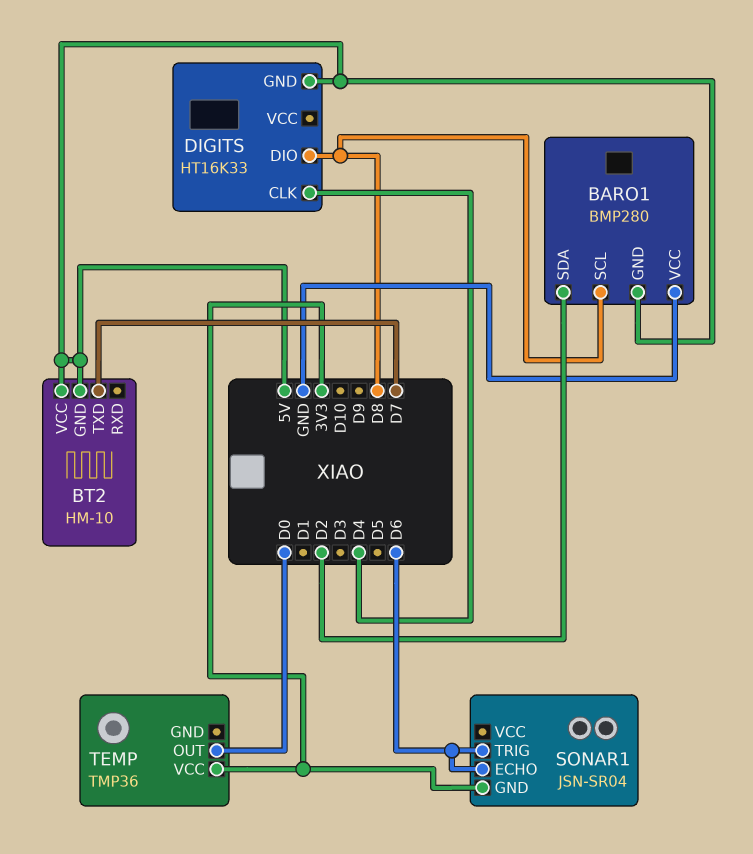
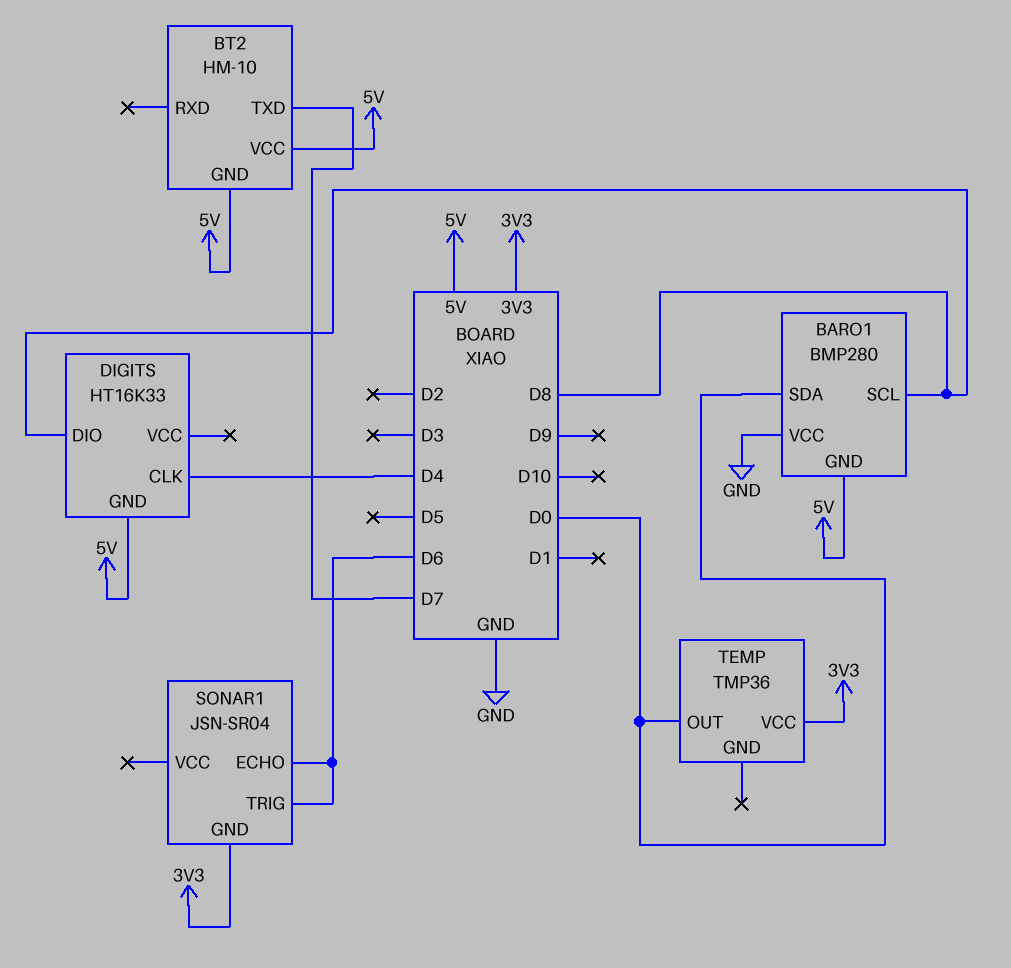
BARO1 pin SDA: D2 -> D0

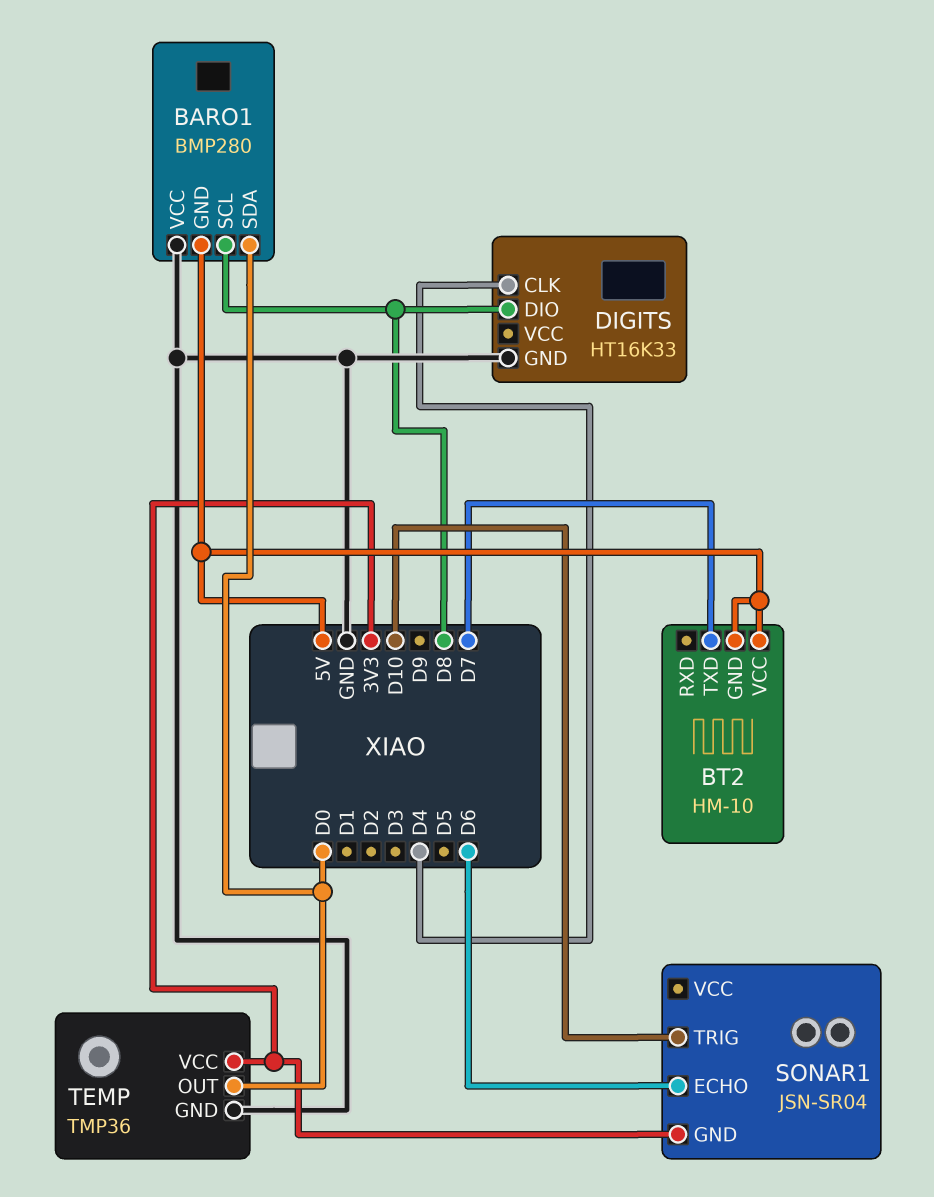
DIGITS pin GND: 5V -> GND
SONAR1 pin TRIG: D6 -> D10
TEMP pin GND: none -> GND

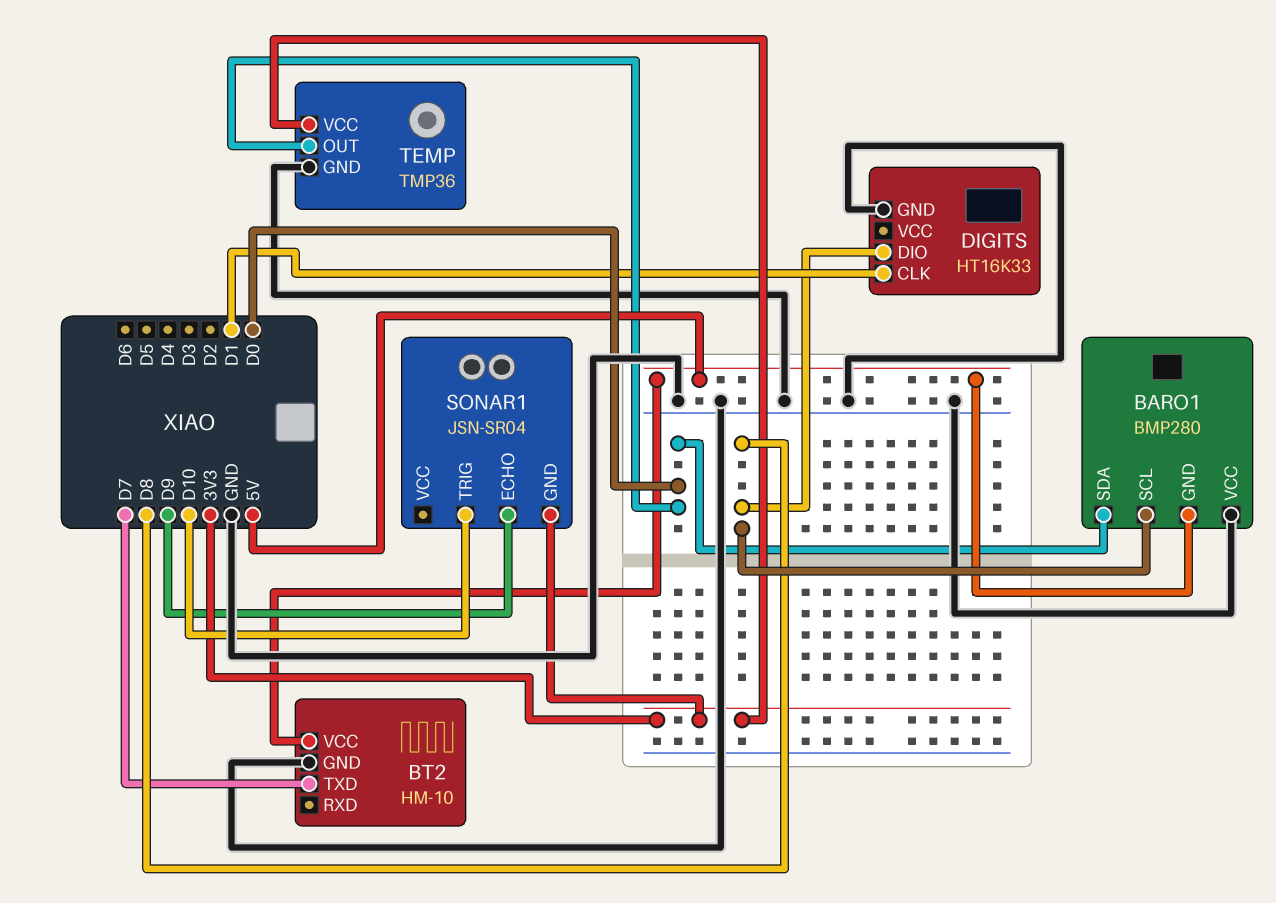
BT2 pin GND: 5V -> GND
DIGITS pin CLK: D4 -> D1
SONAR1 pin ECHO: D6 -> D9

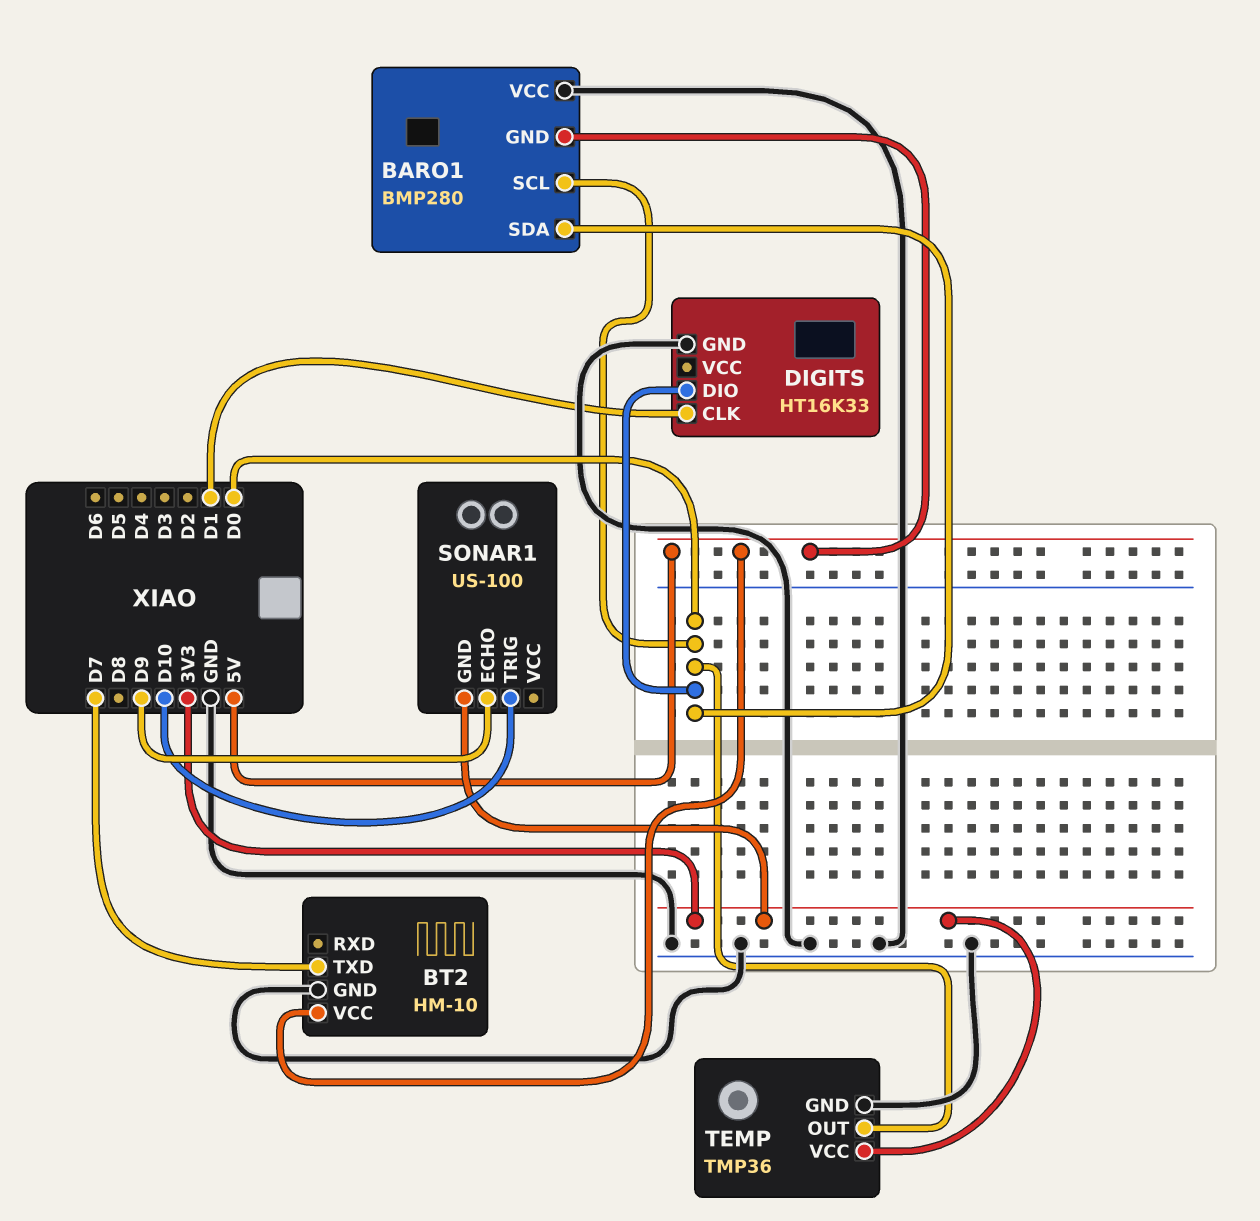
BARO1 pin SCL: D8 -> D0
DIGITS pin DIO: D8 -> D0
SONAR1: JSN-SR04 -> US-100

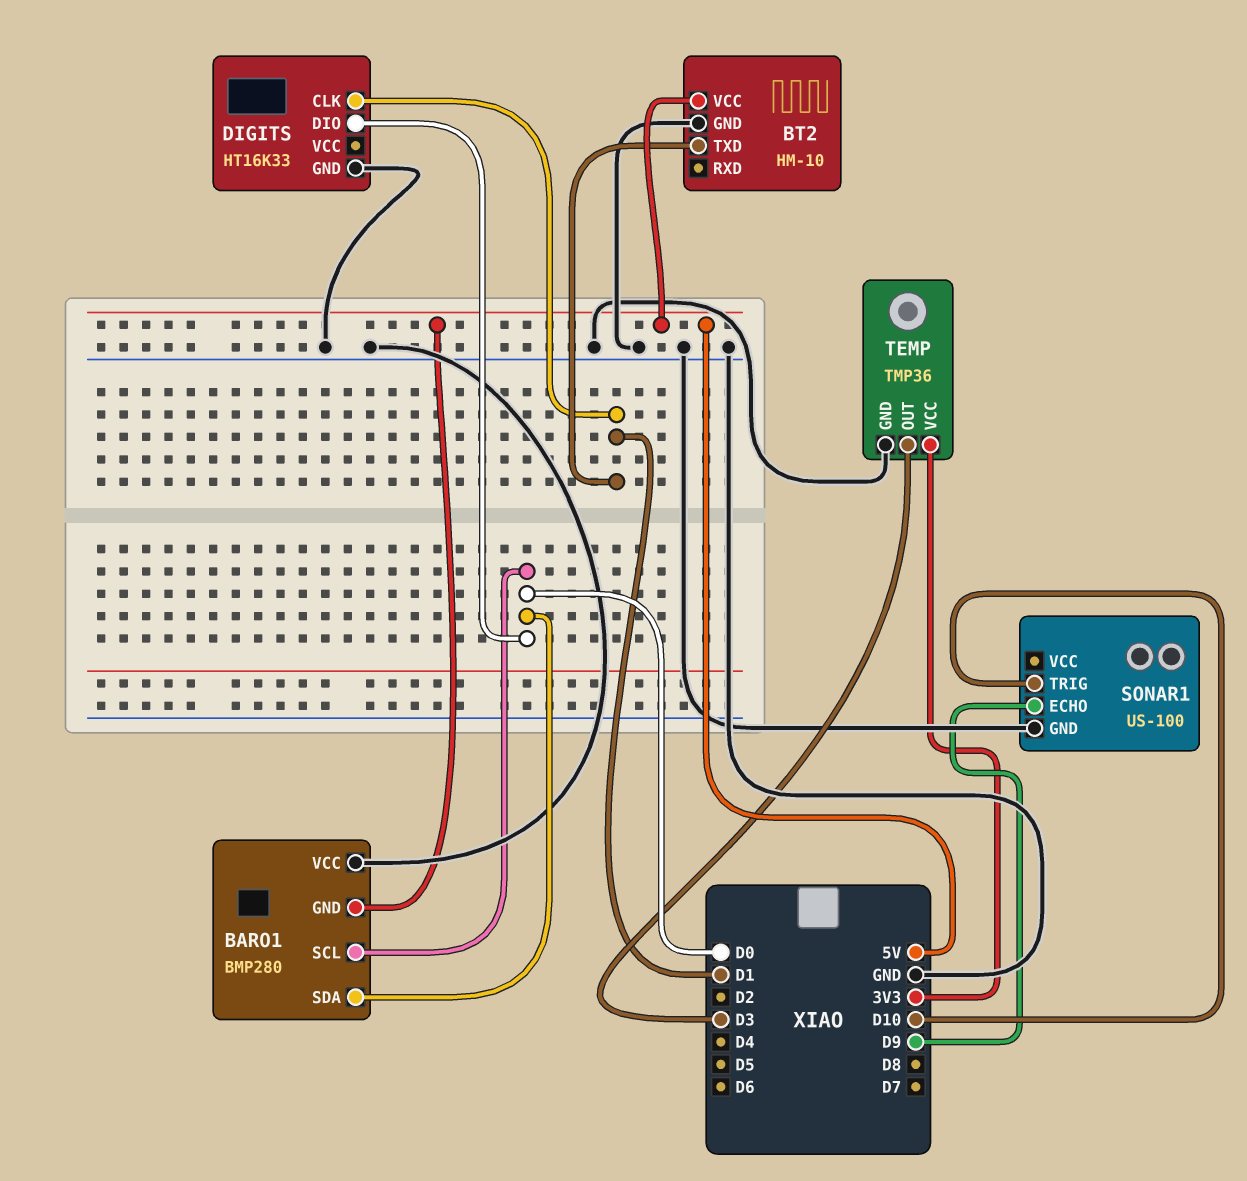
BT2 pin TXD: D7 -> D1
SONAR1 pin GND: 3V3 -> GND
TEMP pin OUT: D0 -> D3

